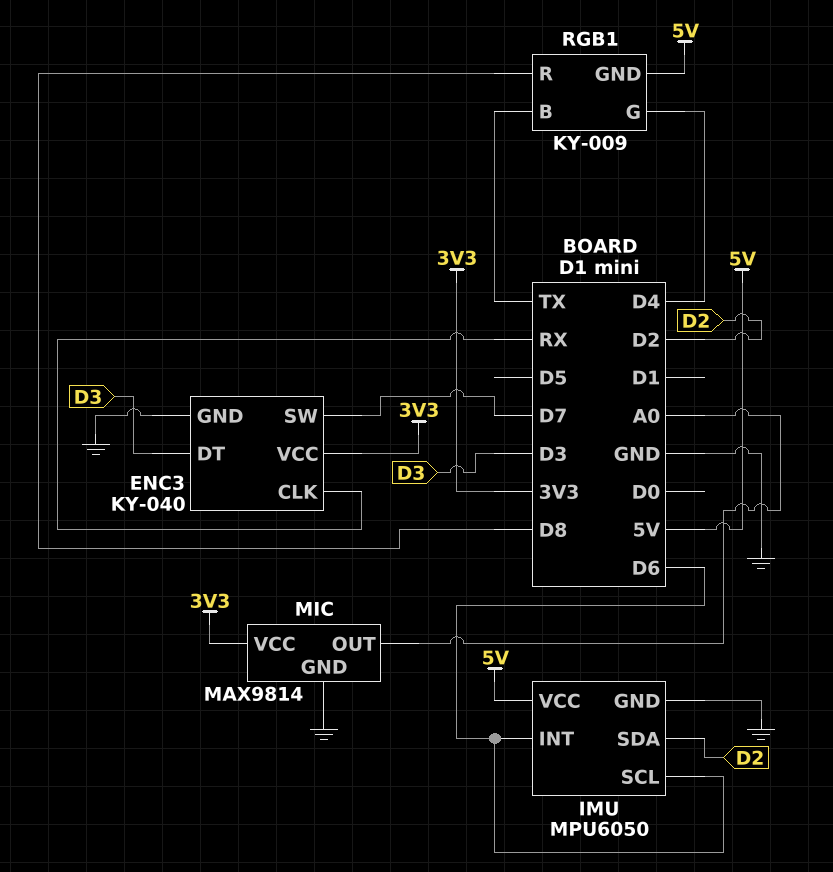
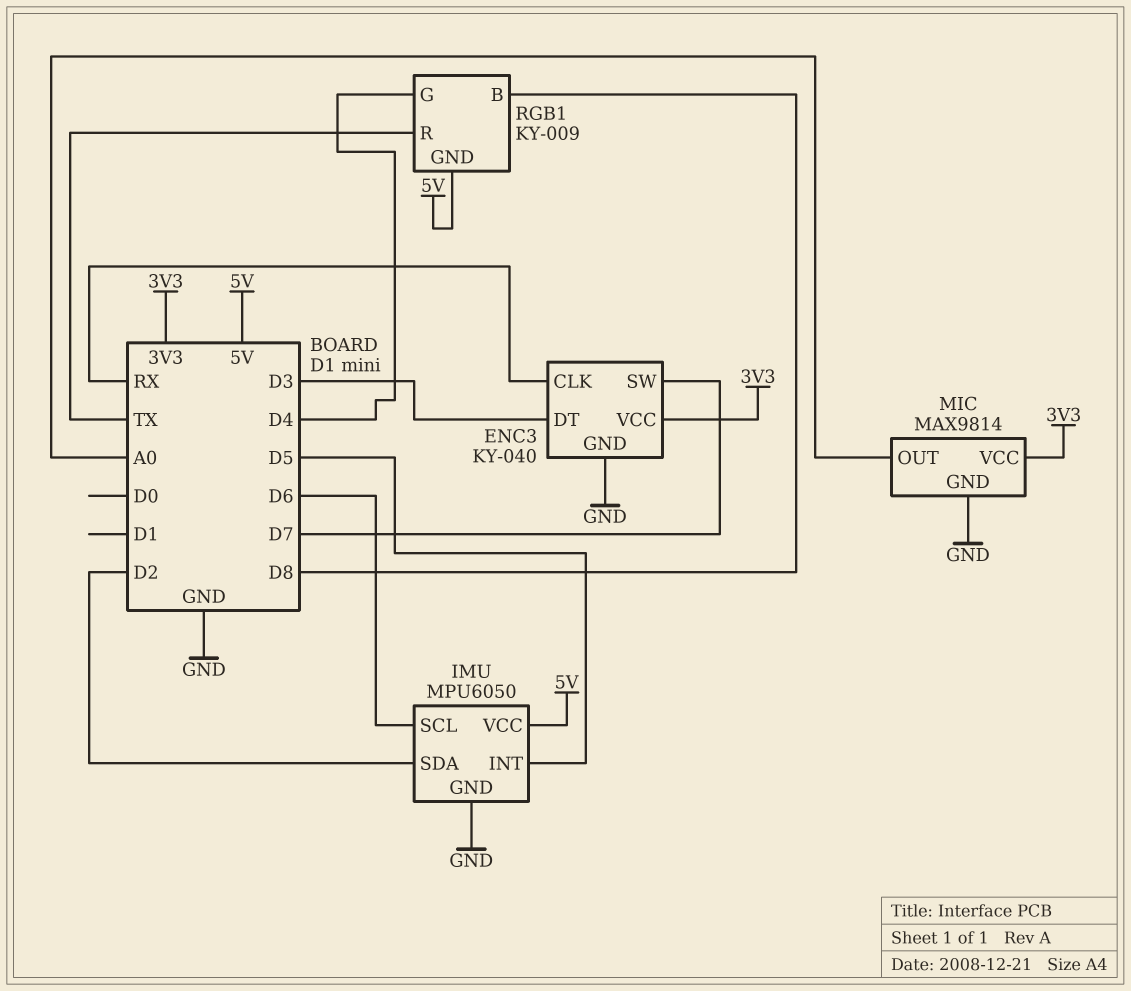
IMU pin INT: D6 -> D5
RGB1 pin B: TX -> D8
RGB1 pin R: D8 -> TX

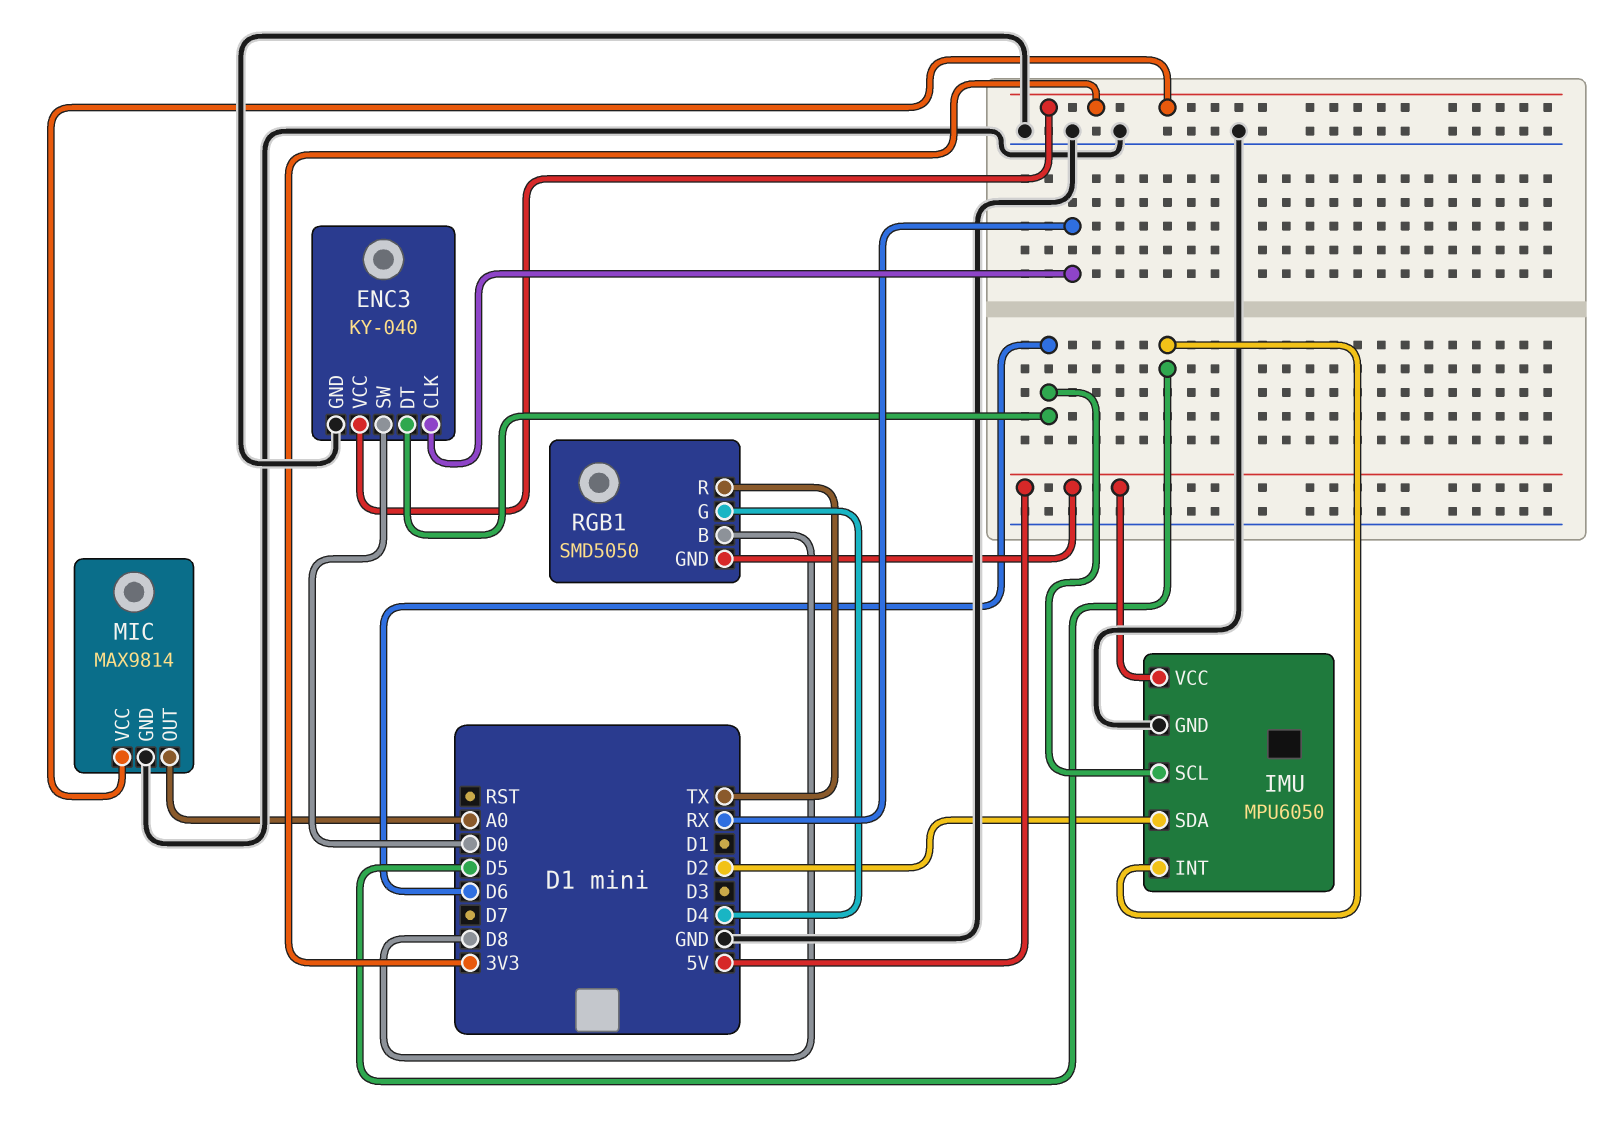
ENC3 pin DT: D3 -> D6
ENC3 pin SW: D7 -> D0
RGB1: KY-009 -> SMD5050

